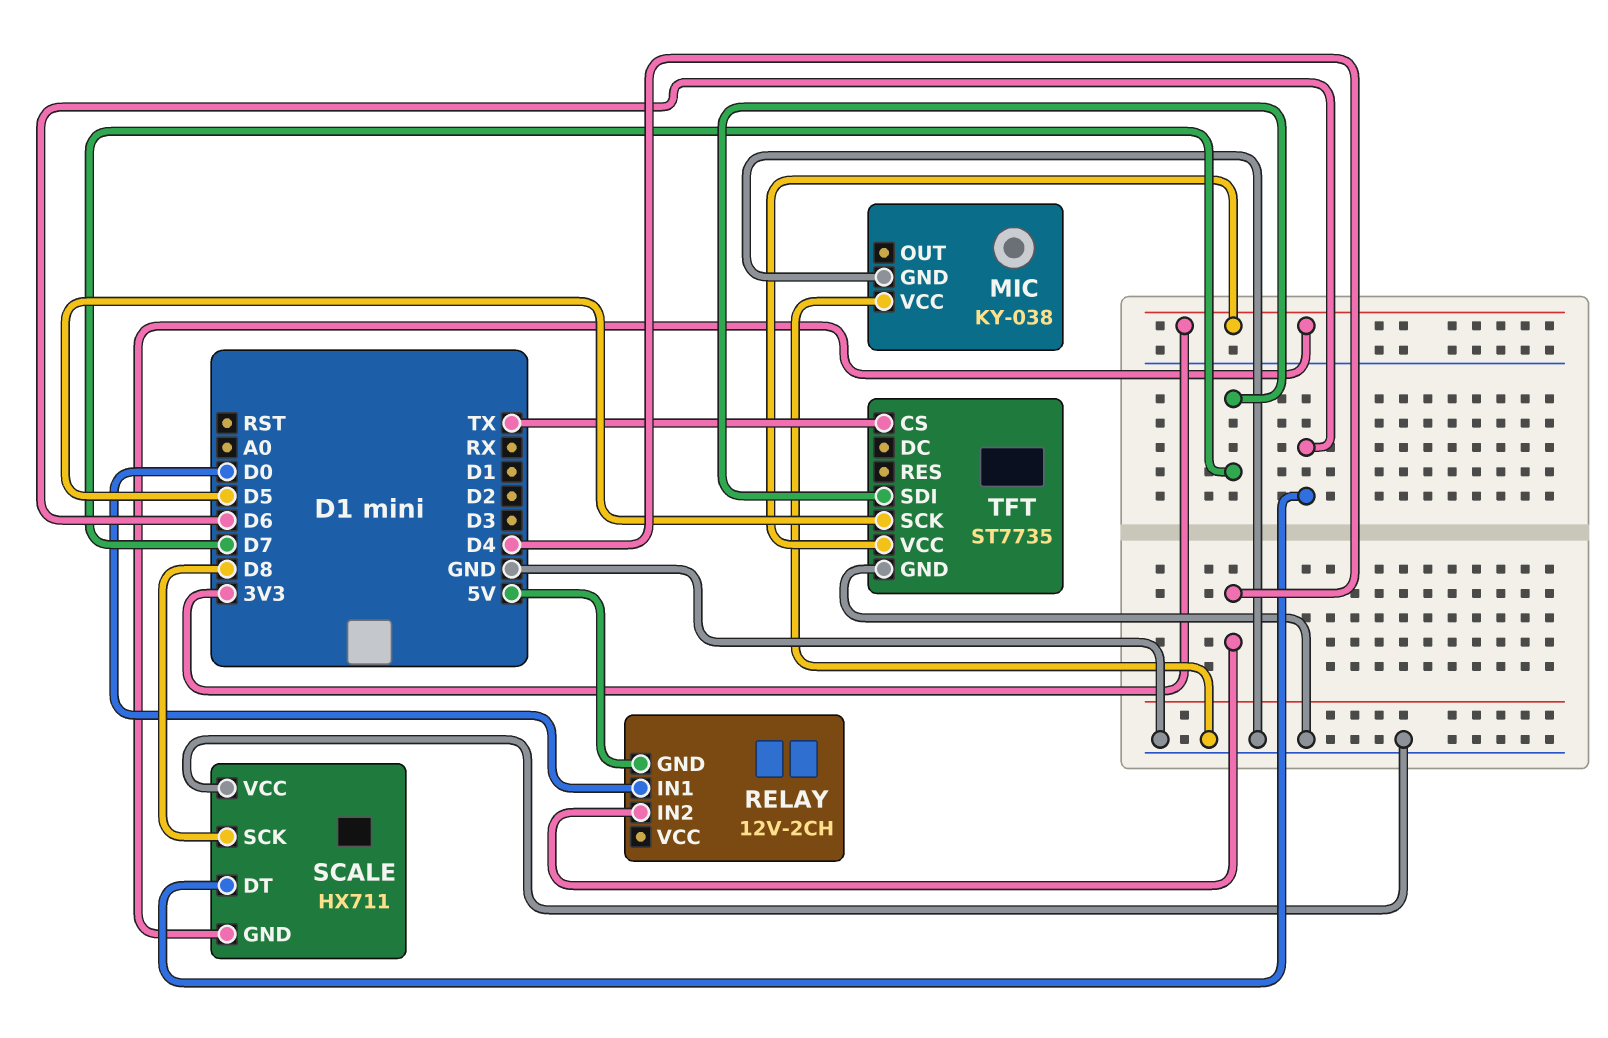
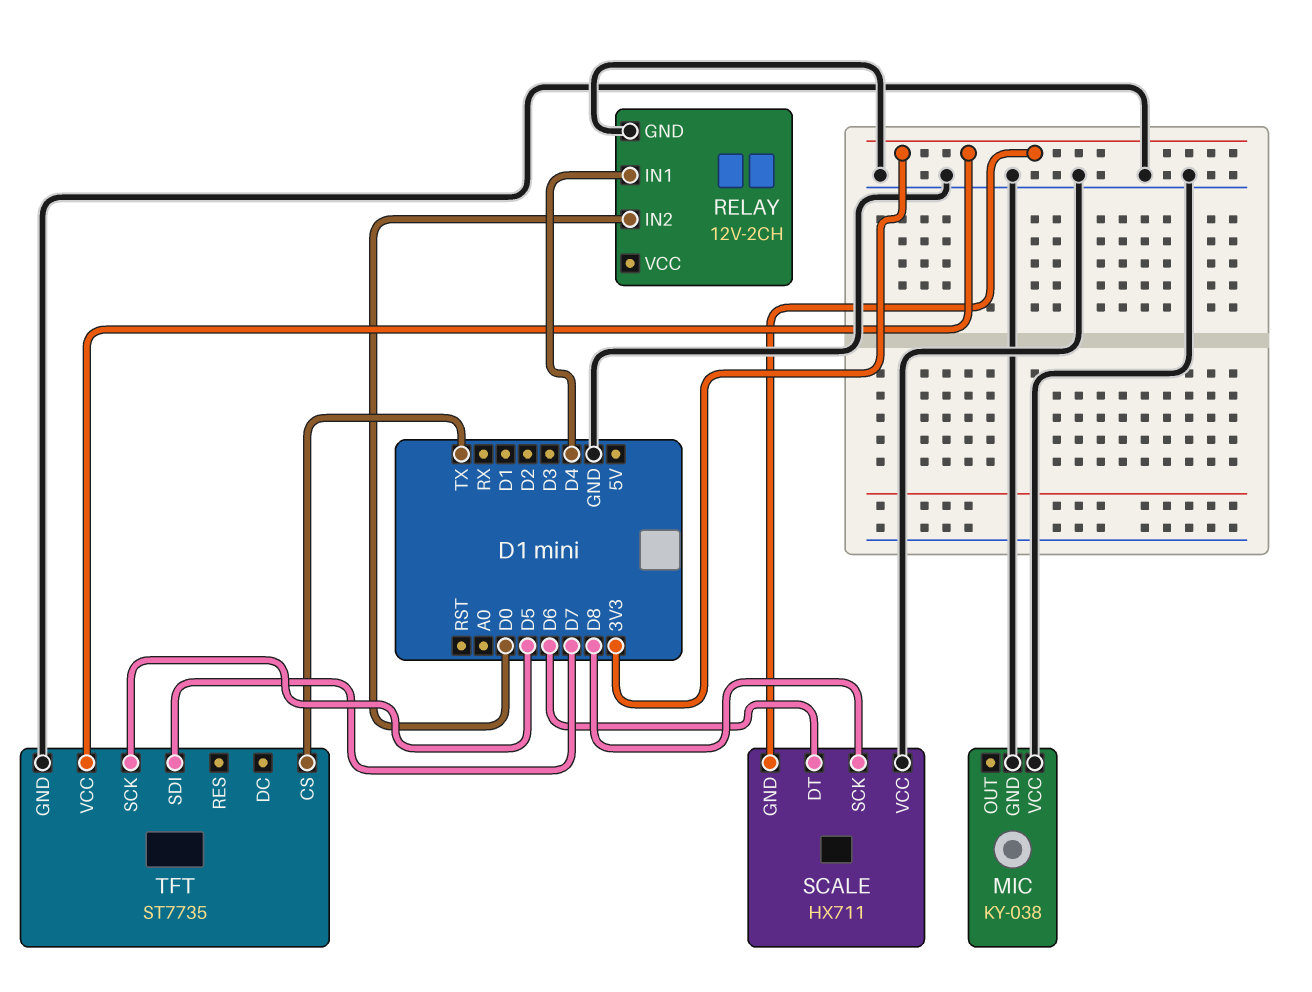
RELAY pin GND: 5V -> GND
RELAY pin IN1: D0 -> D4
RELAY pin IN2: D4 -> D0

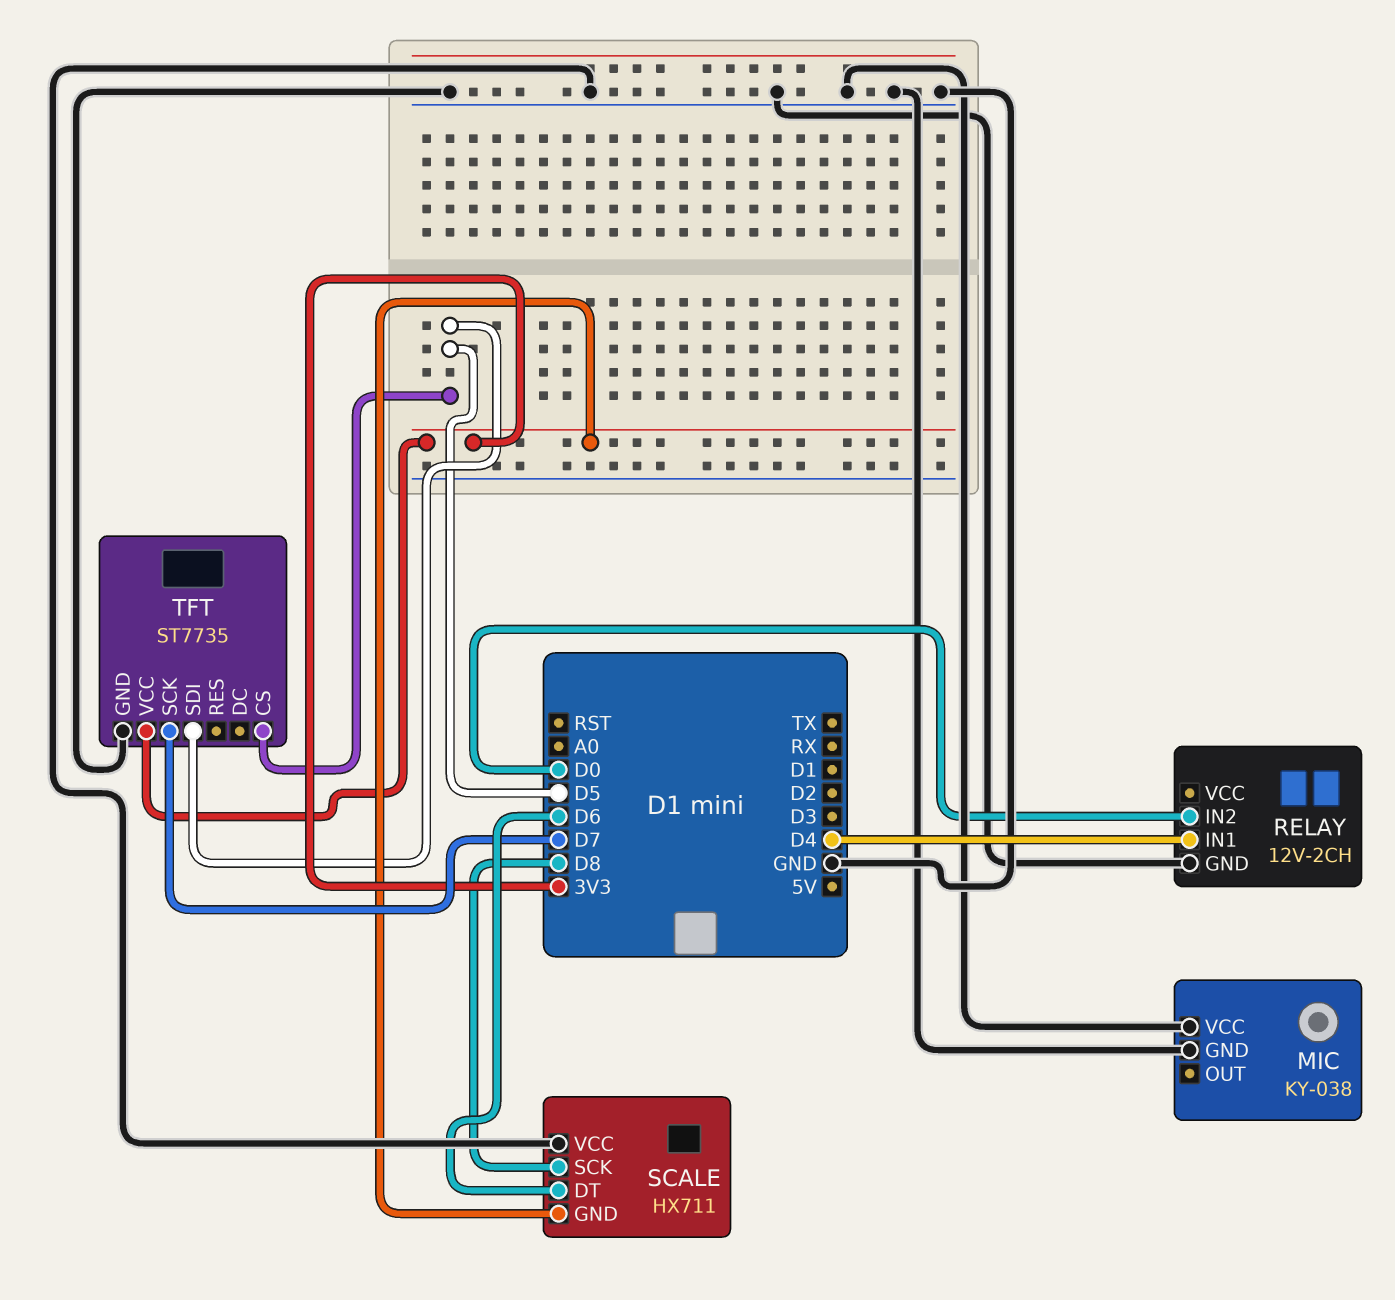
TFT pin CS: TX -> D5
TFT pin SCK: D5 -> D7
TFT pin SDI: D7 -> D5

